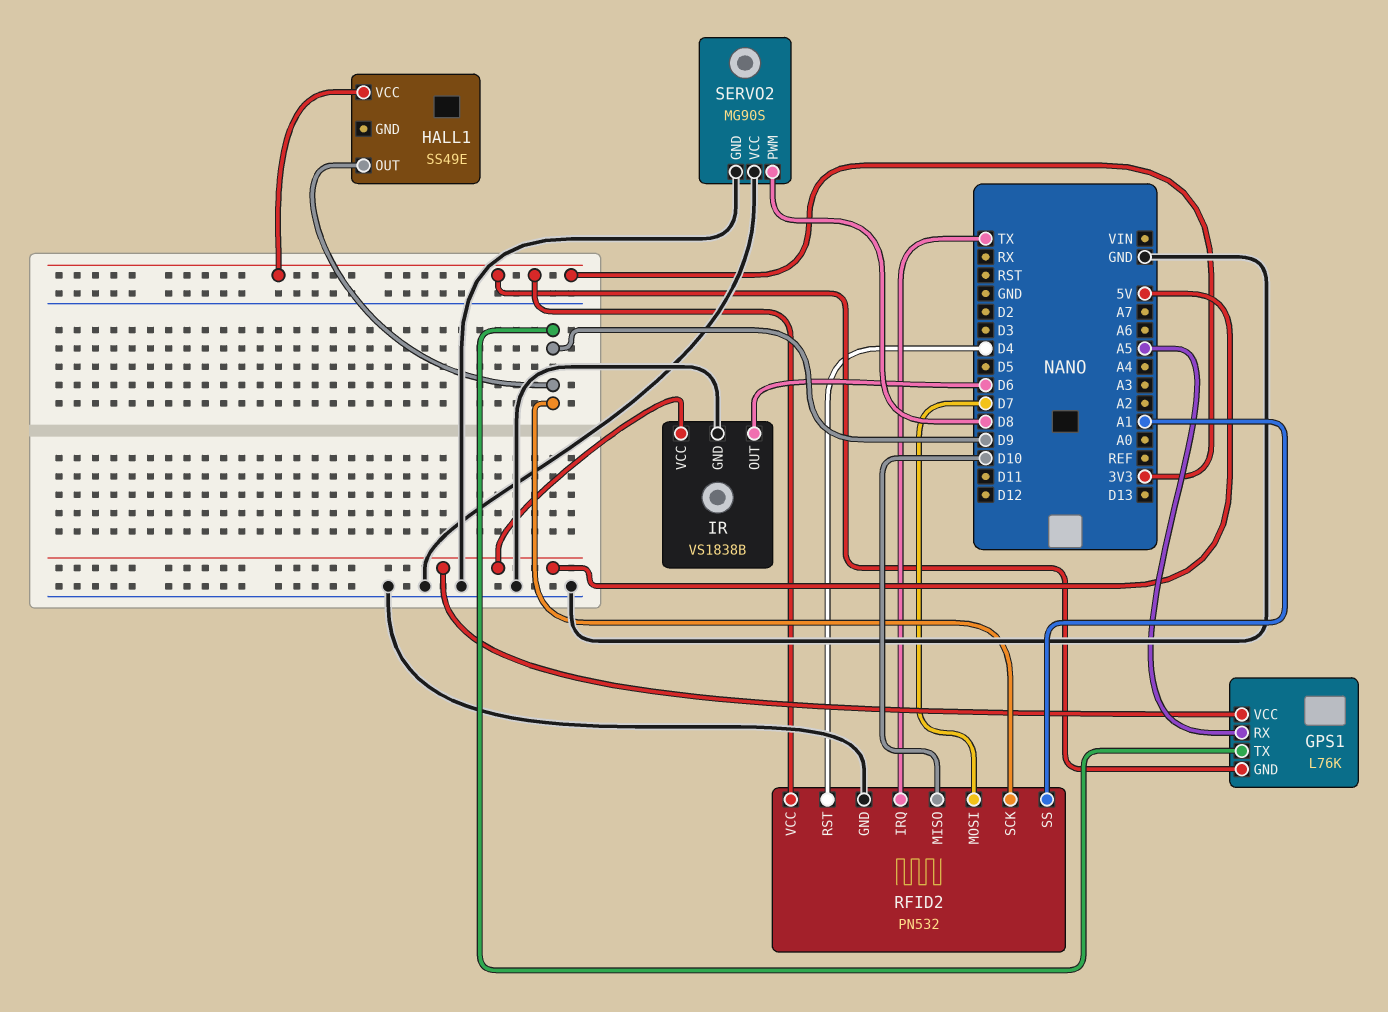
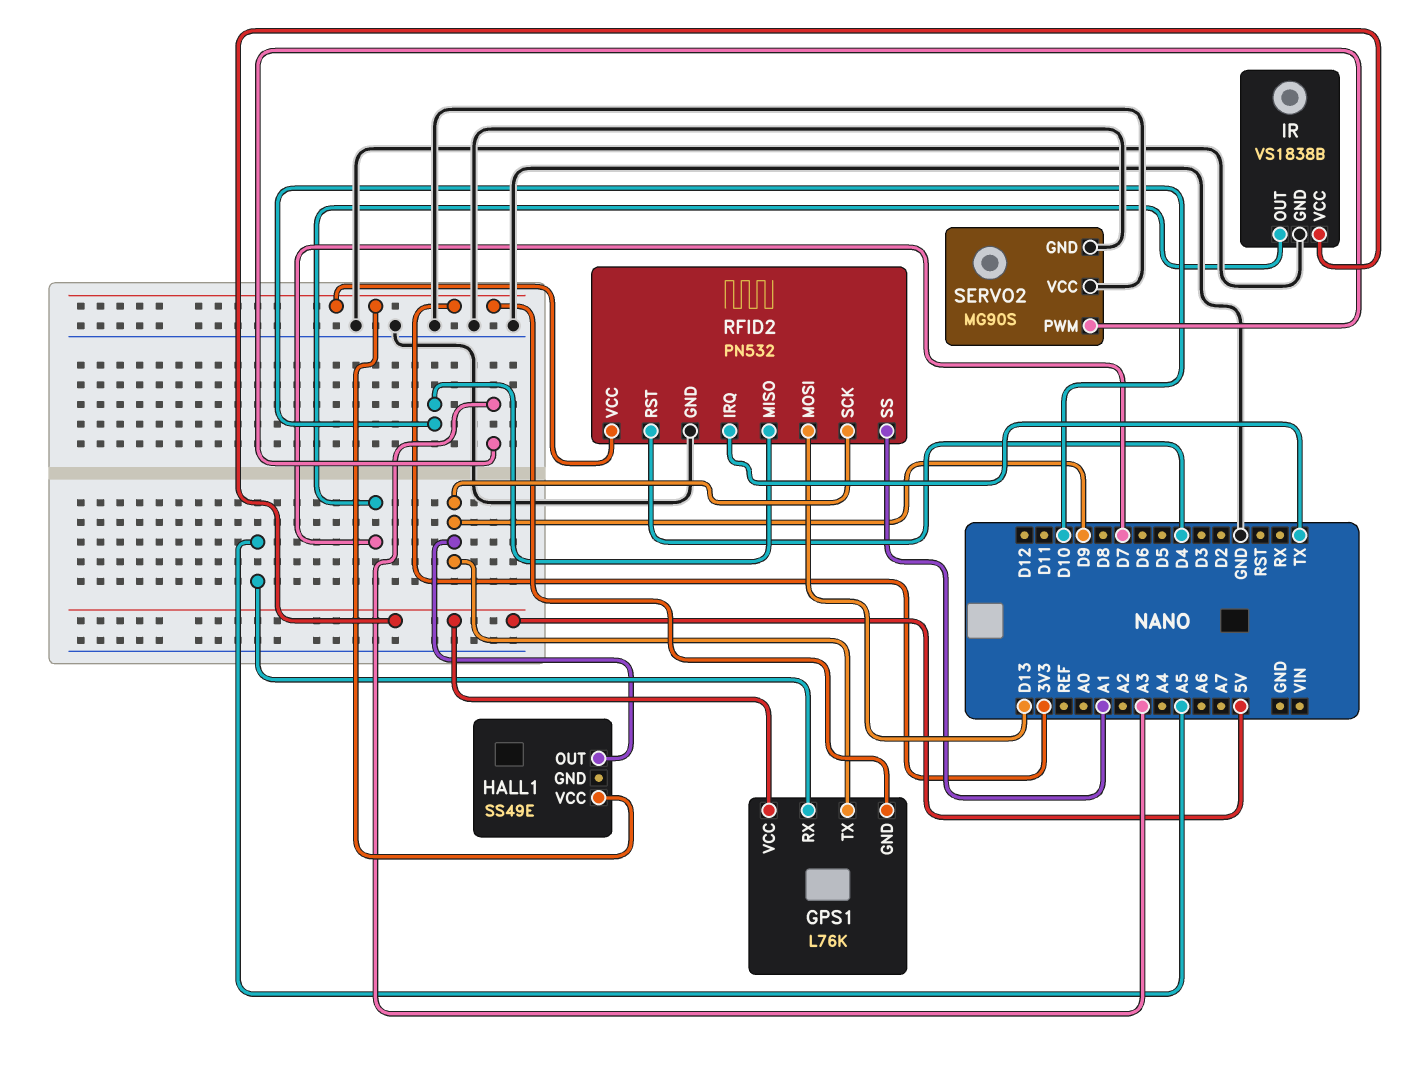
IR pin OUT: D6 -> D7
RFID2 pin MOSI: D7 -> D13
SERVO2 pin PWM: D8 -> A3

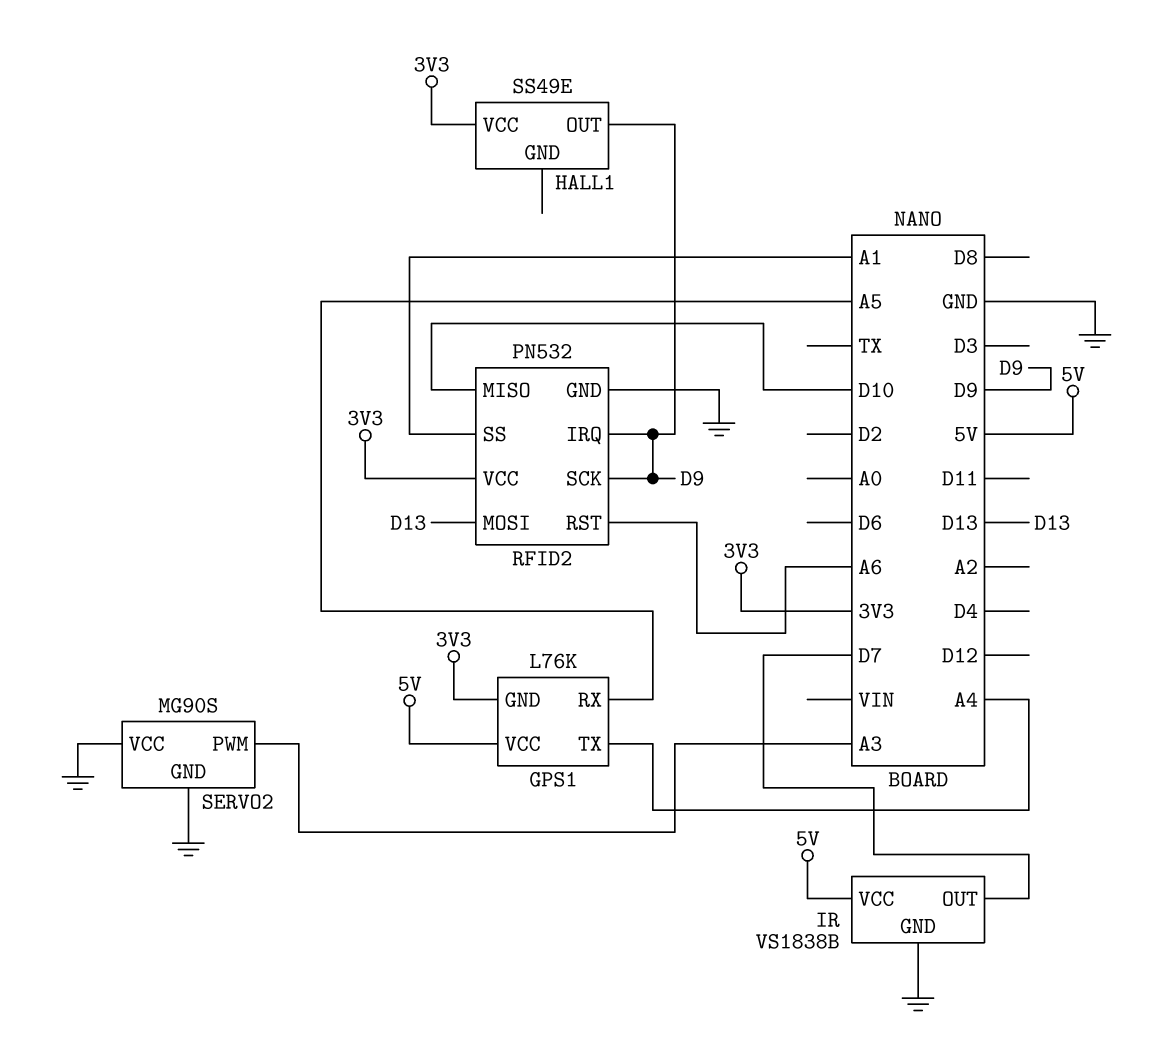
GPS1 pin TX: D9 -> A4
RFID2 pin IRQ: TX -> D9
RFID2 pin RST: D4 -> A6

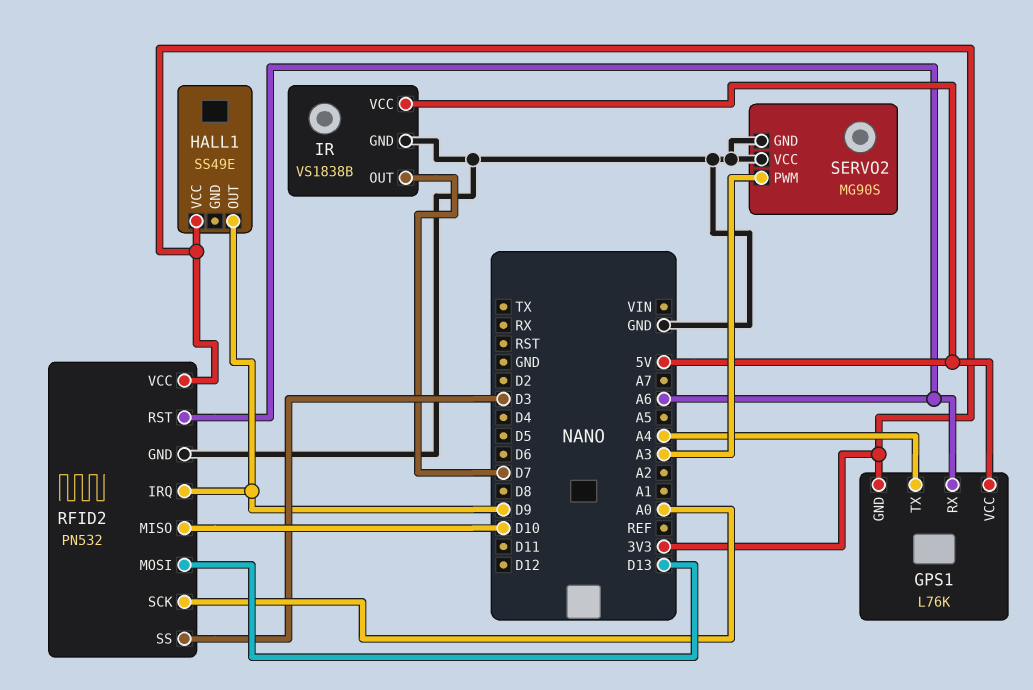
GPS1 pin RX: A5 -> A6
RFID2 pin SCK: D9 -> A0
RFID2 pin SS: A1 -> D3

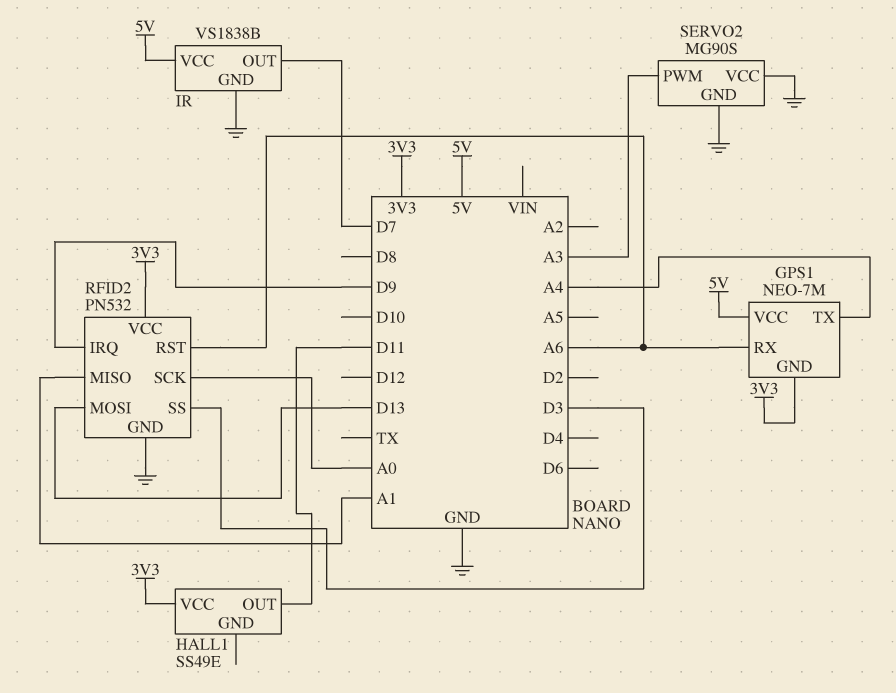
GPS1: L76K -> NEO-7M
HALL1 pin OUT: D9 -> D11
RFID2 pin MISO: D10 -> A1

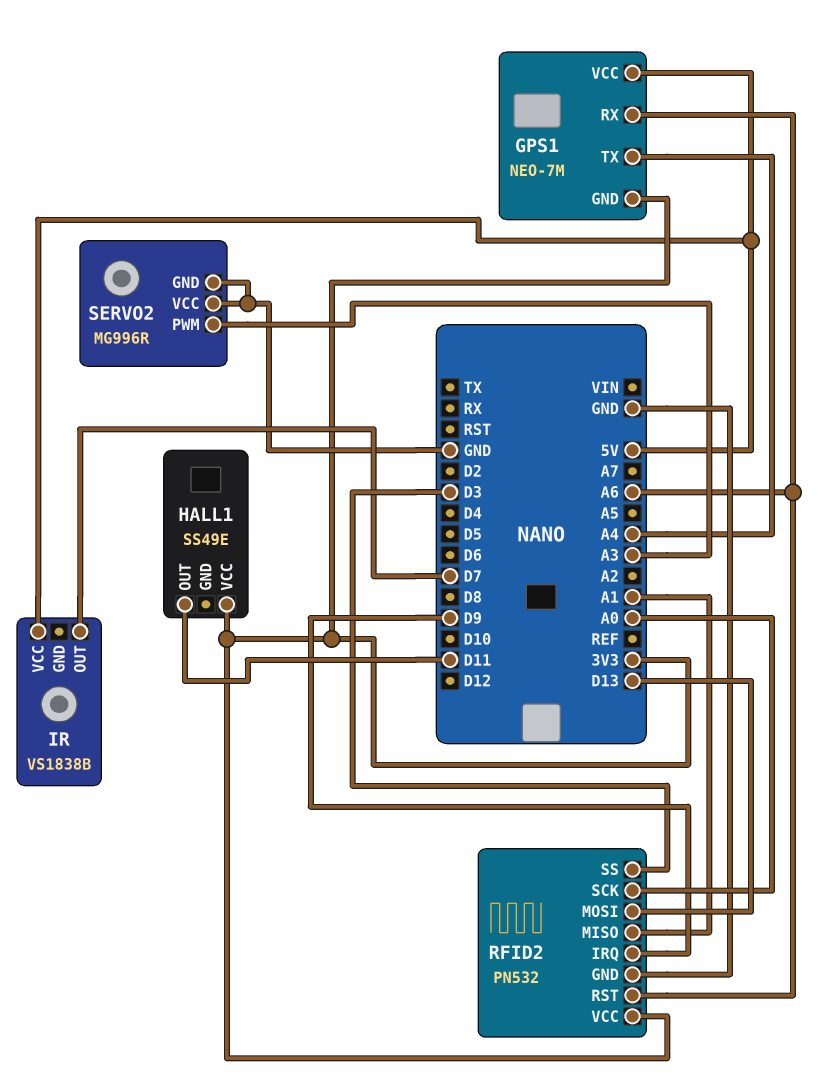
IR pin GND: GND -> none
SERVO2: MG90S -> MG996R

